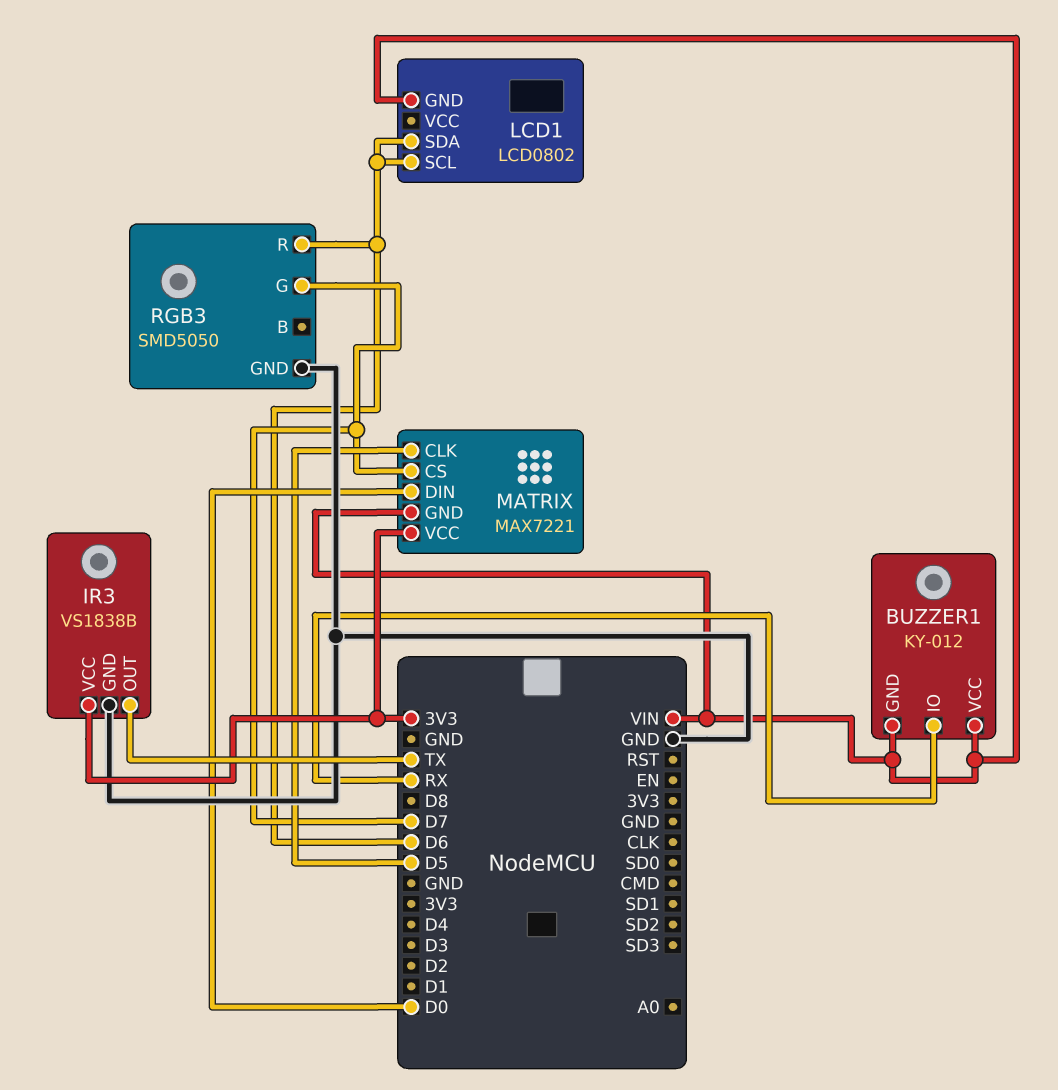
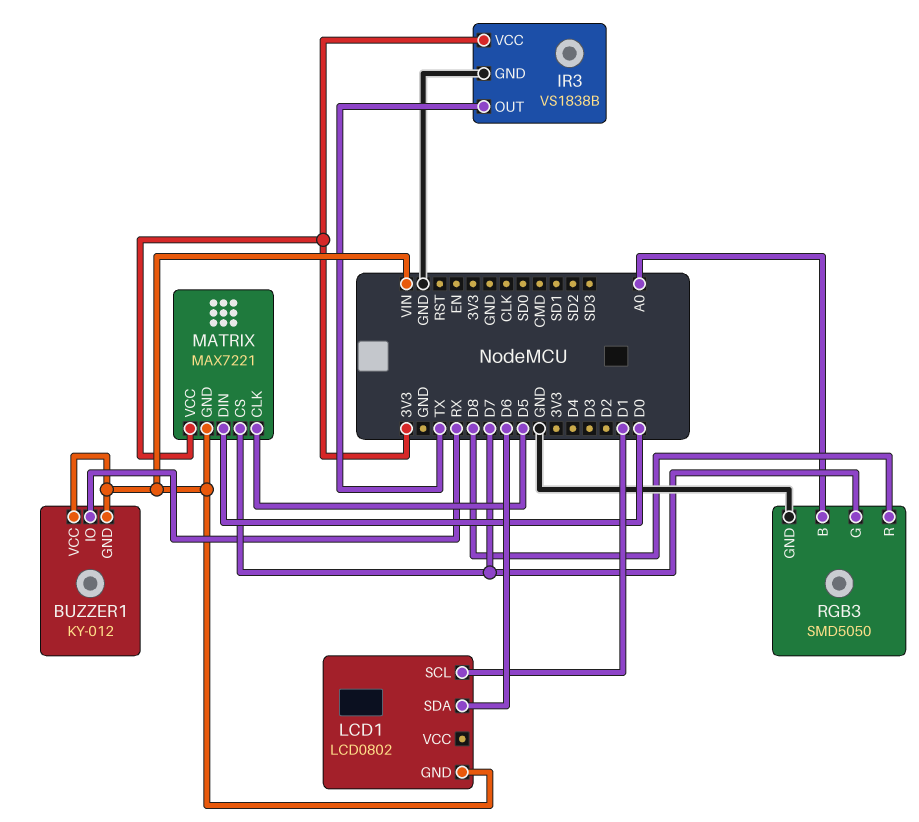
LCD1 pin SCL: D6 -> D1
RGB3 pin B: none -> A0
RGB3 pin R: D6 -> D8

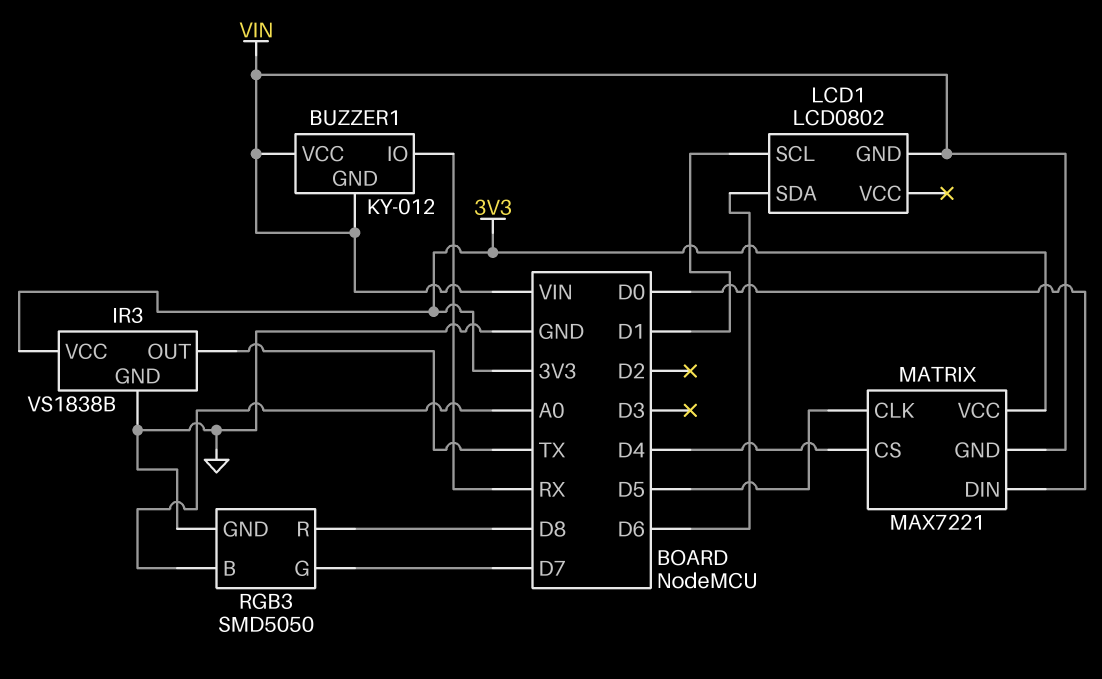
MATRIX pin CS: D7 -> D4

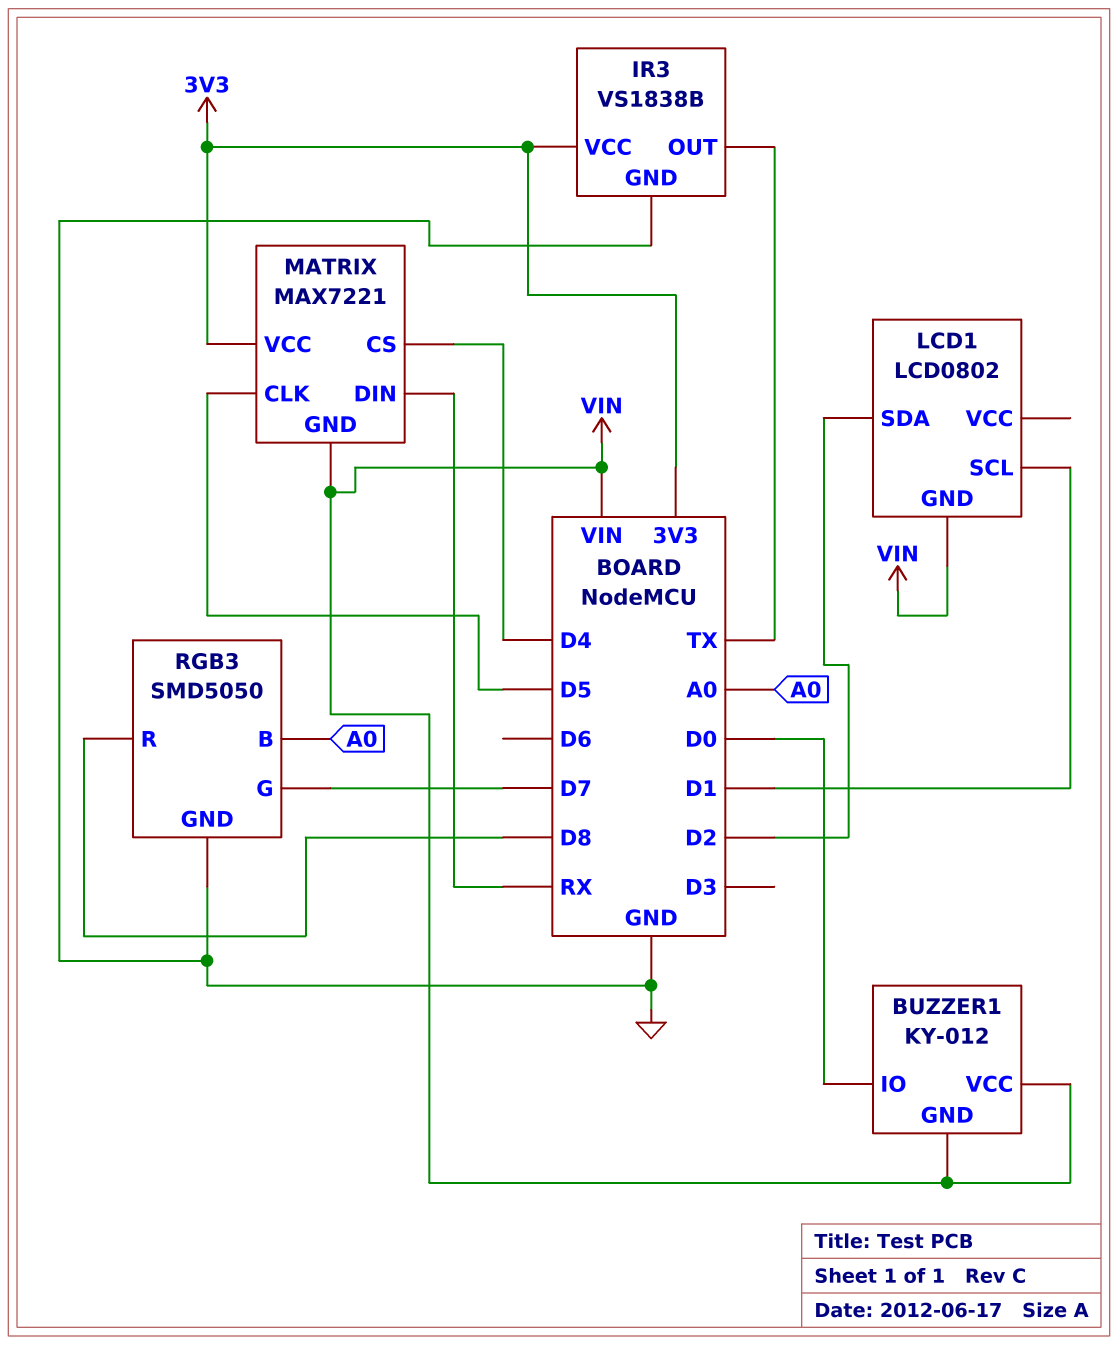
BUZZER1 pin IO: RX -> D0
LCD1 pin SDA: D6 -> D2
MATRIX pin DIN: D0 -> RX

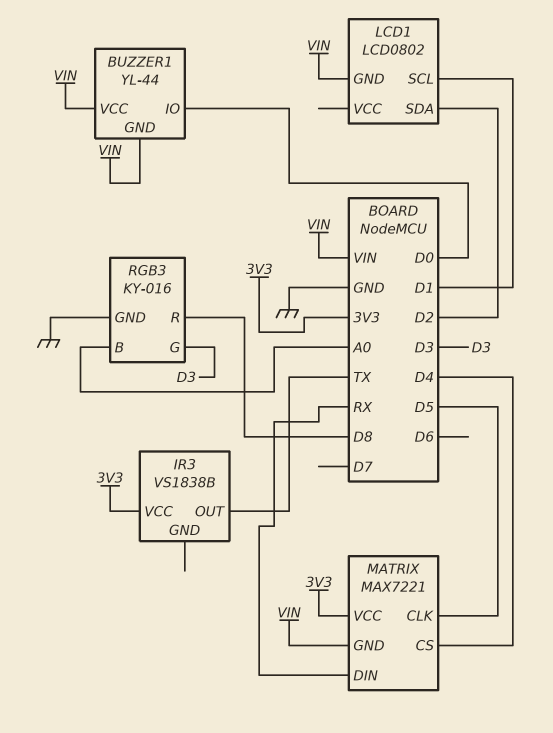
BUZZER1: KY-012 -> YL-44
IR3 pin GND: GND -> none
RGB3: SMD5050 -> KY-016
RGB3 pin G: D7 -> D3

